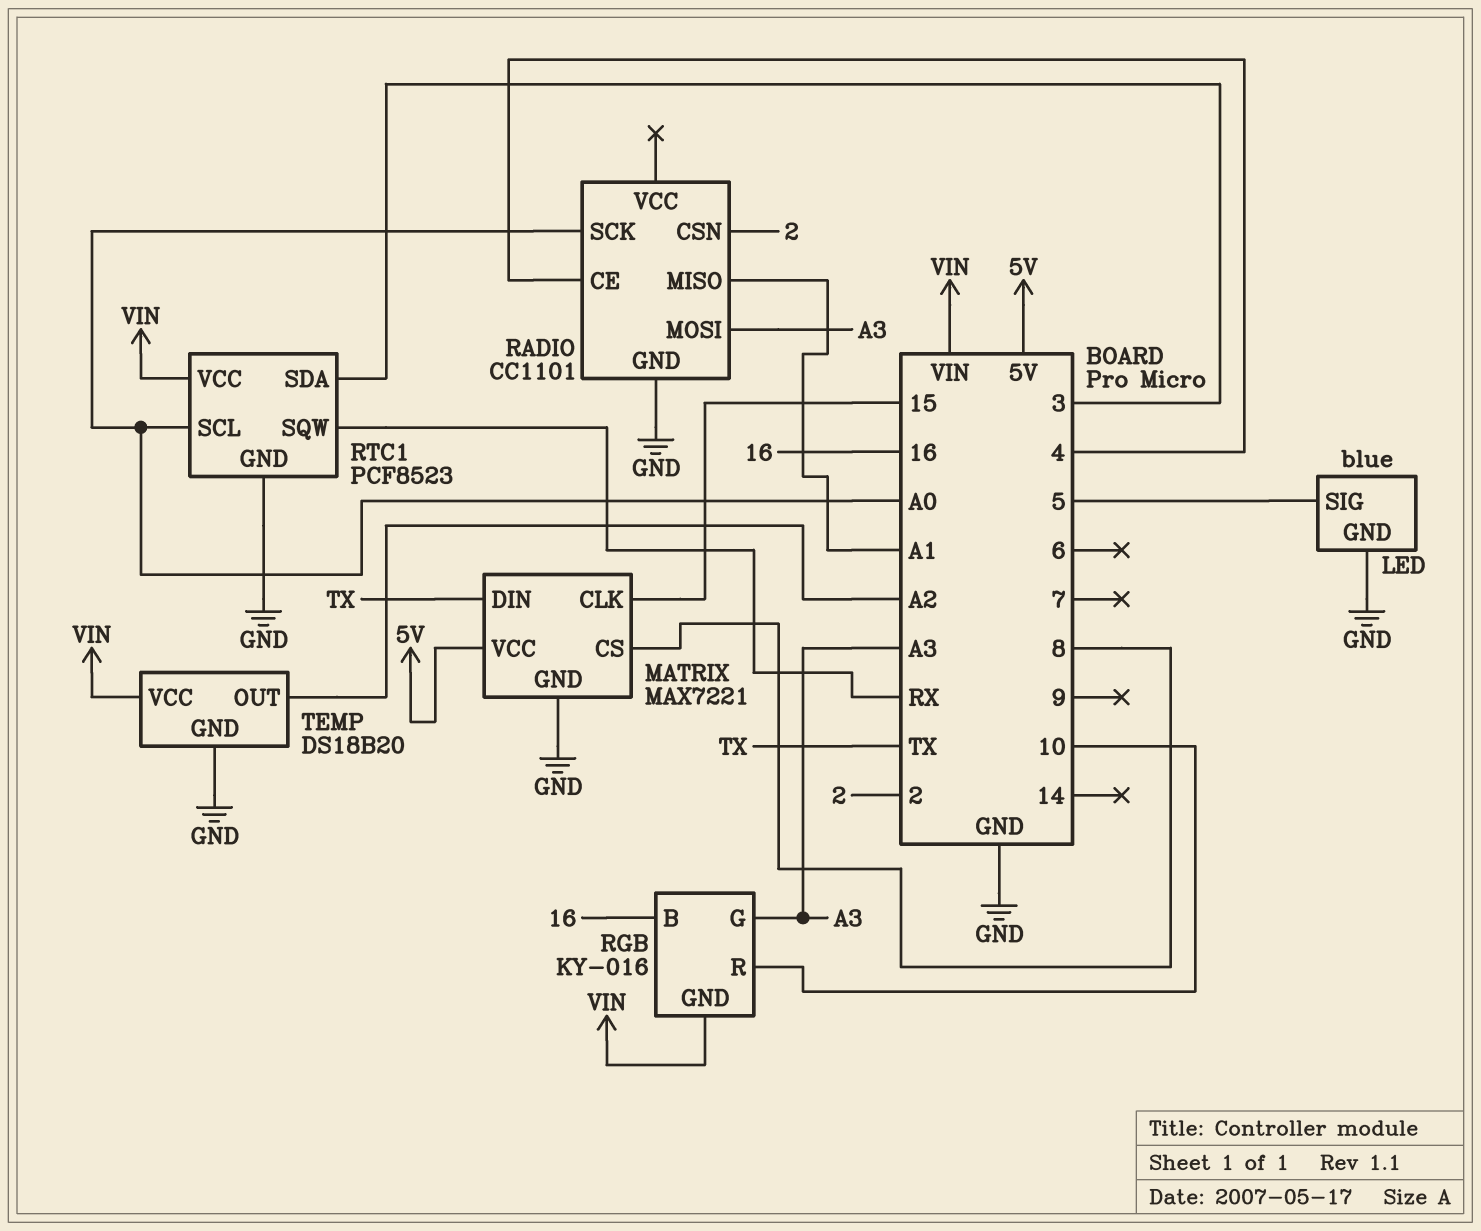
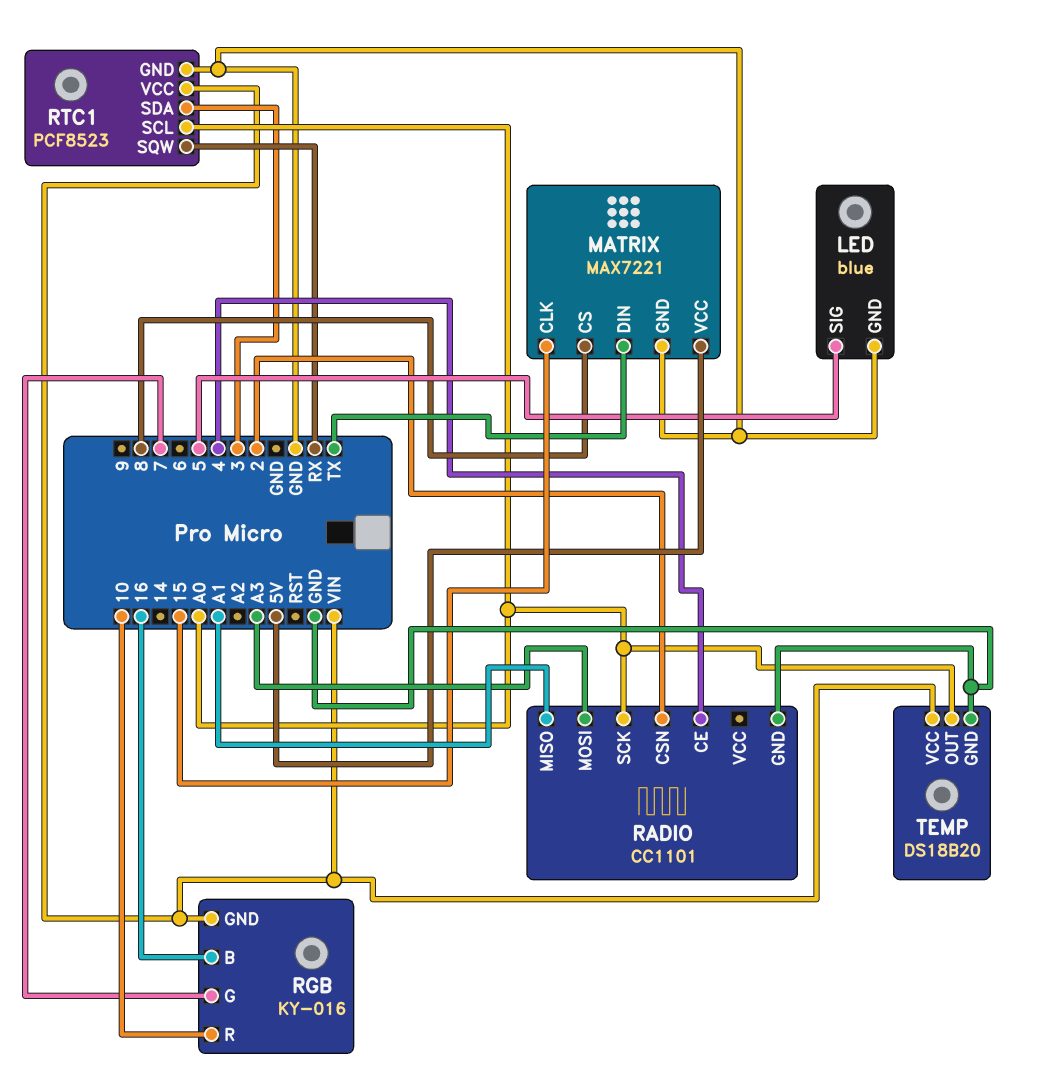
RGB pin G: A3 -> 7
TEMP pin OUT: A2 -> A0

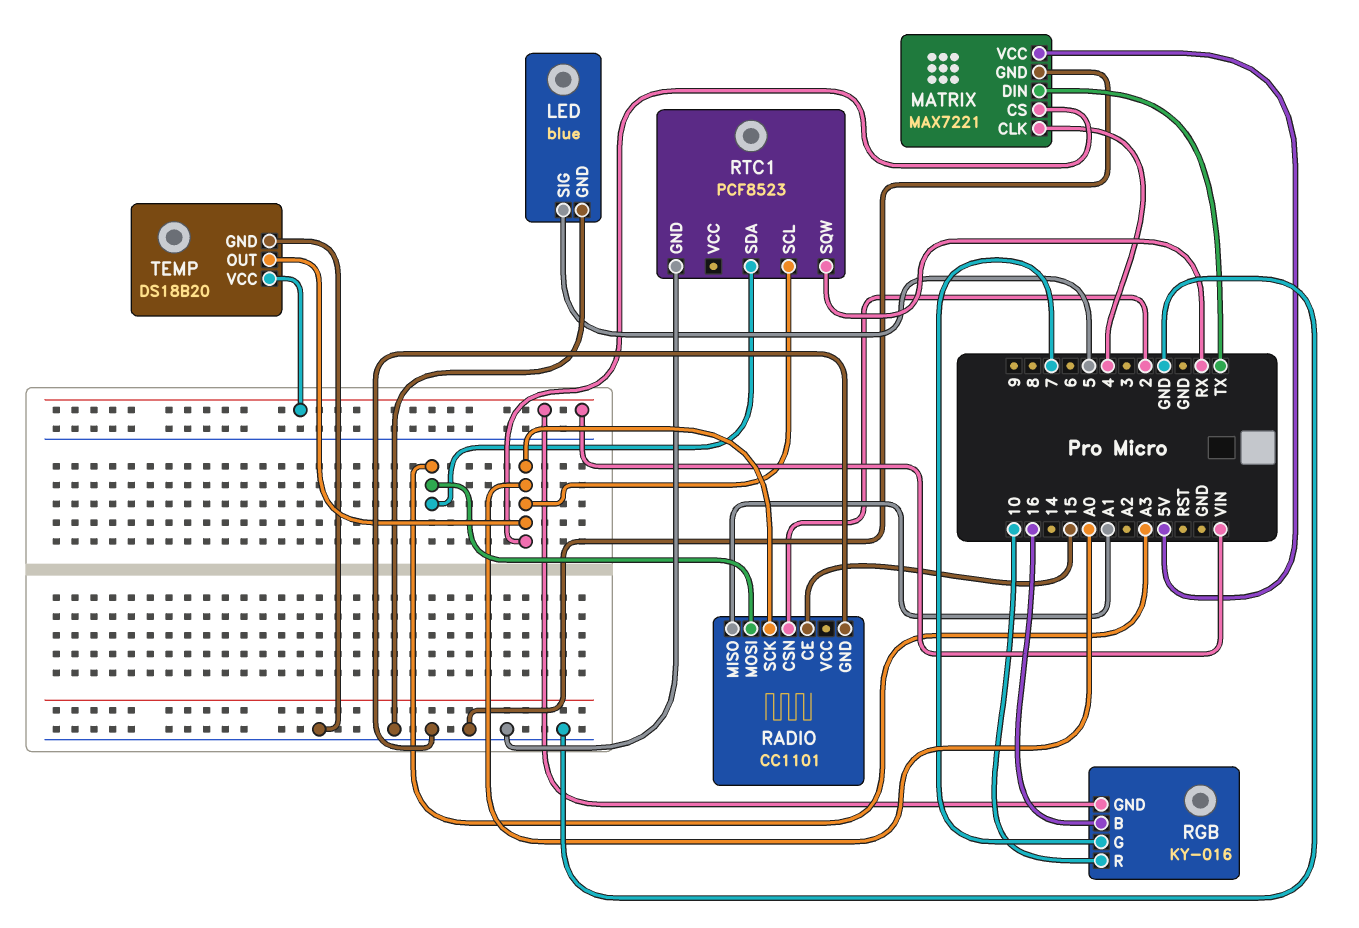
MATRIX pin CLK: 15 -> 4
MATRIX pin CS: 8 -> A0
RADIO pin CE: 4 -> 15
RTC1 pin SDA: 3 -> A3
RTC1 pin VCC: VIN -> none

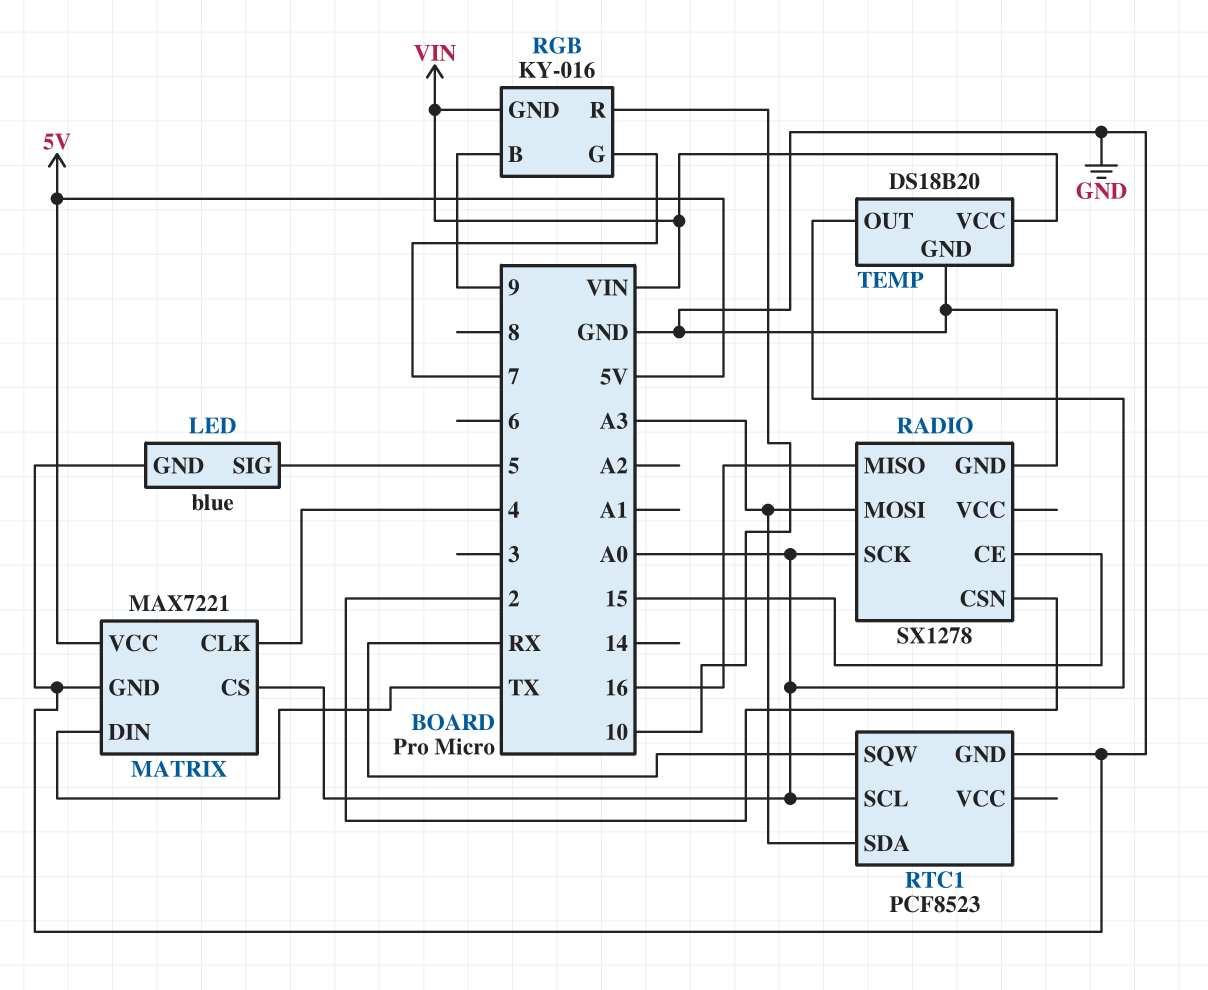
RADIO: CC1101 -> SX1278
RADIO pin MISO: A1 -> 16
RGB pin B: 16 -> 9

